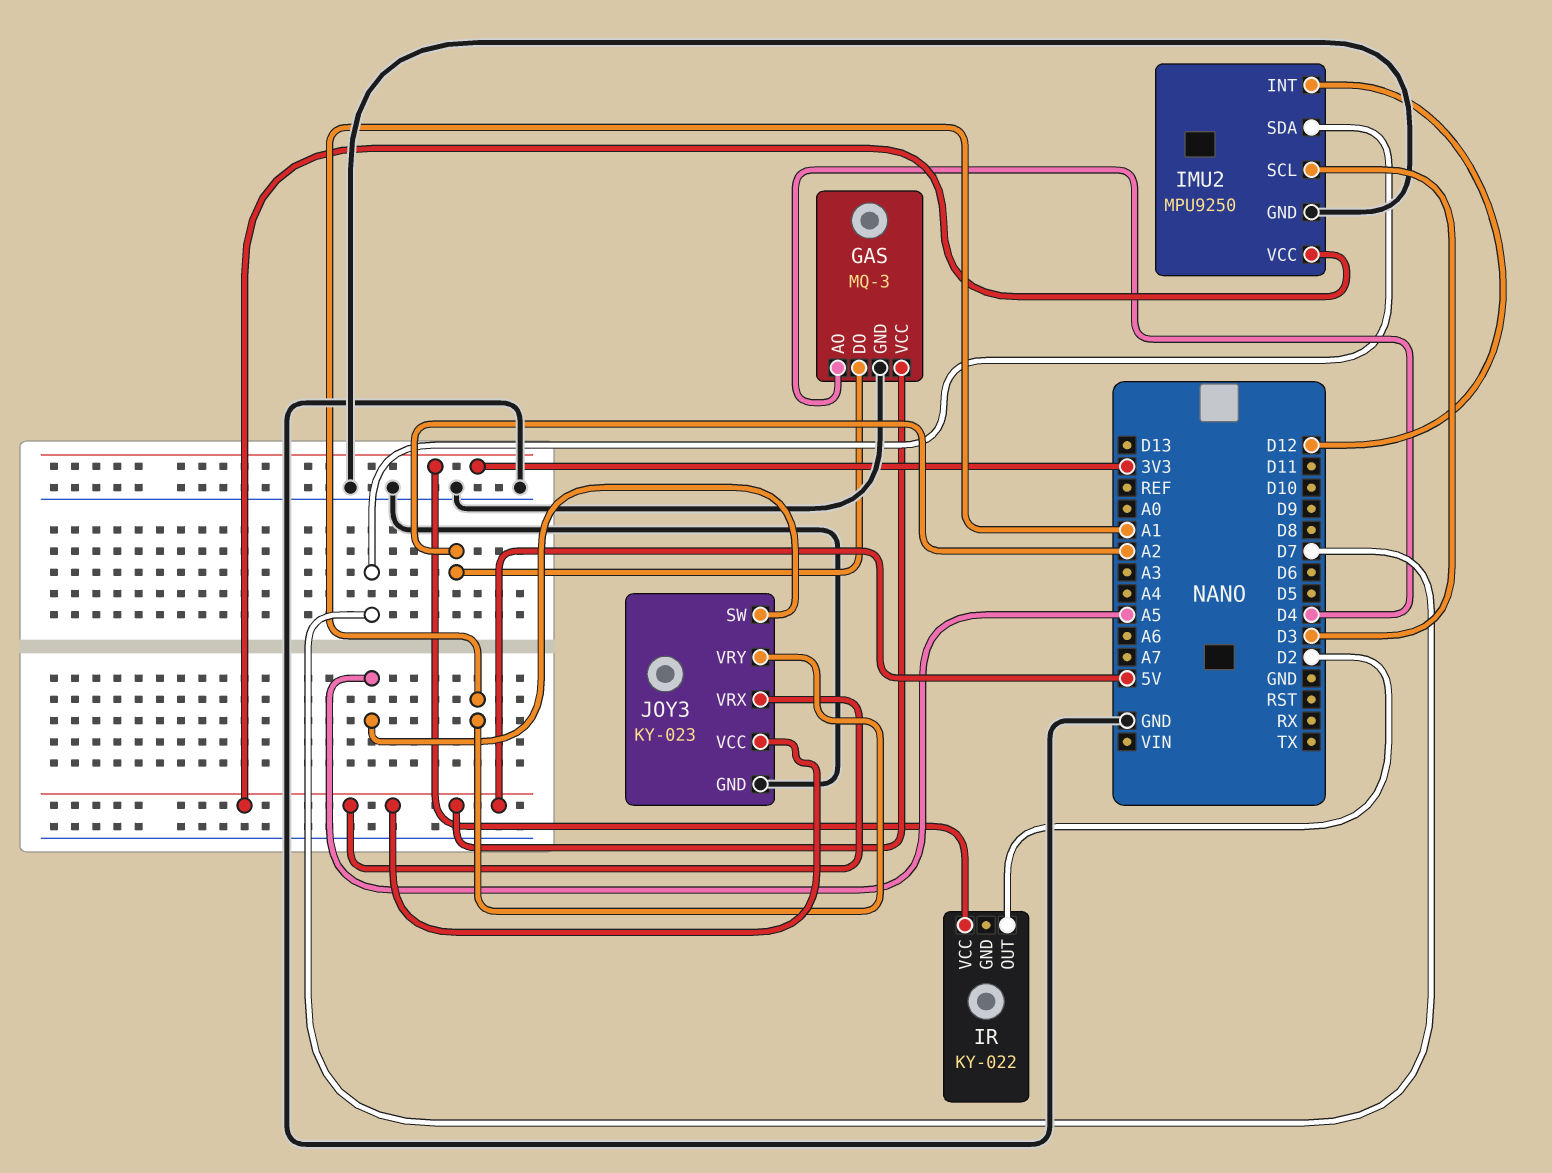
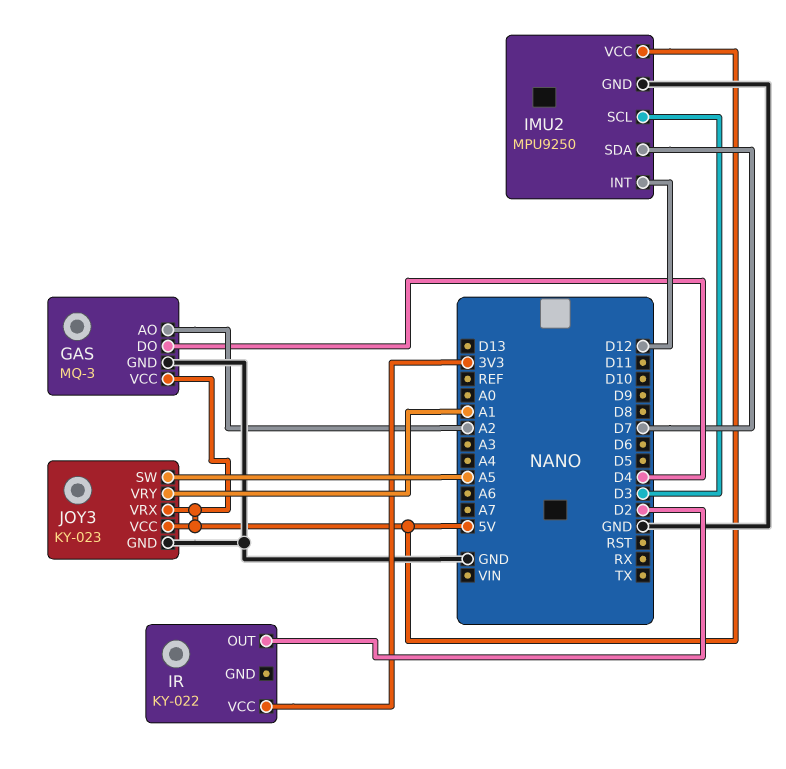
GAS pin AO: D4 -> A2
GAS pin DO: A2 -> D4

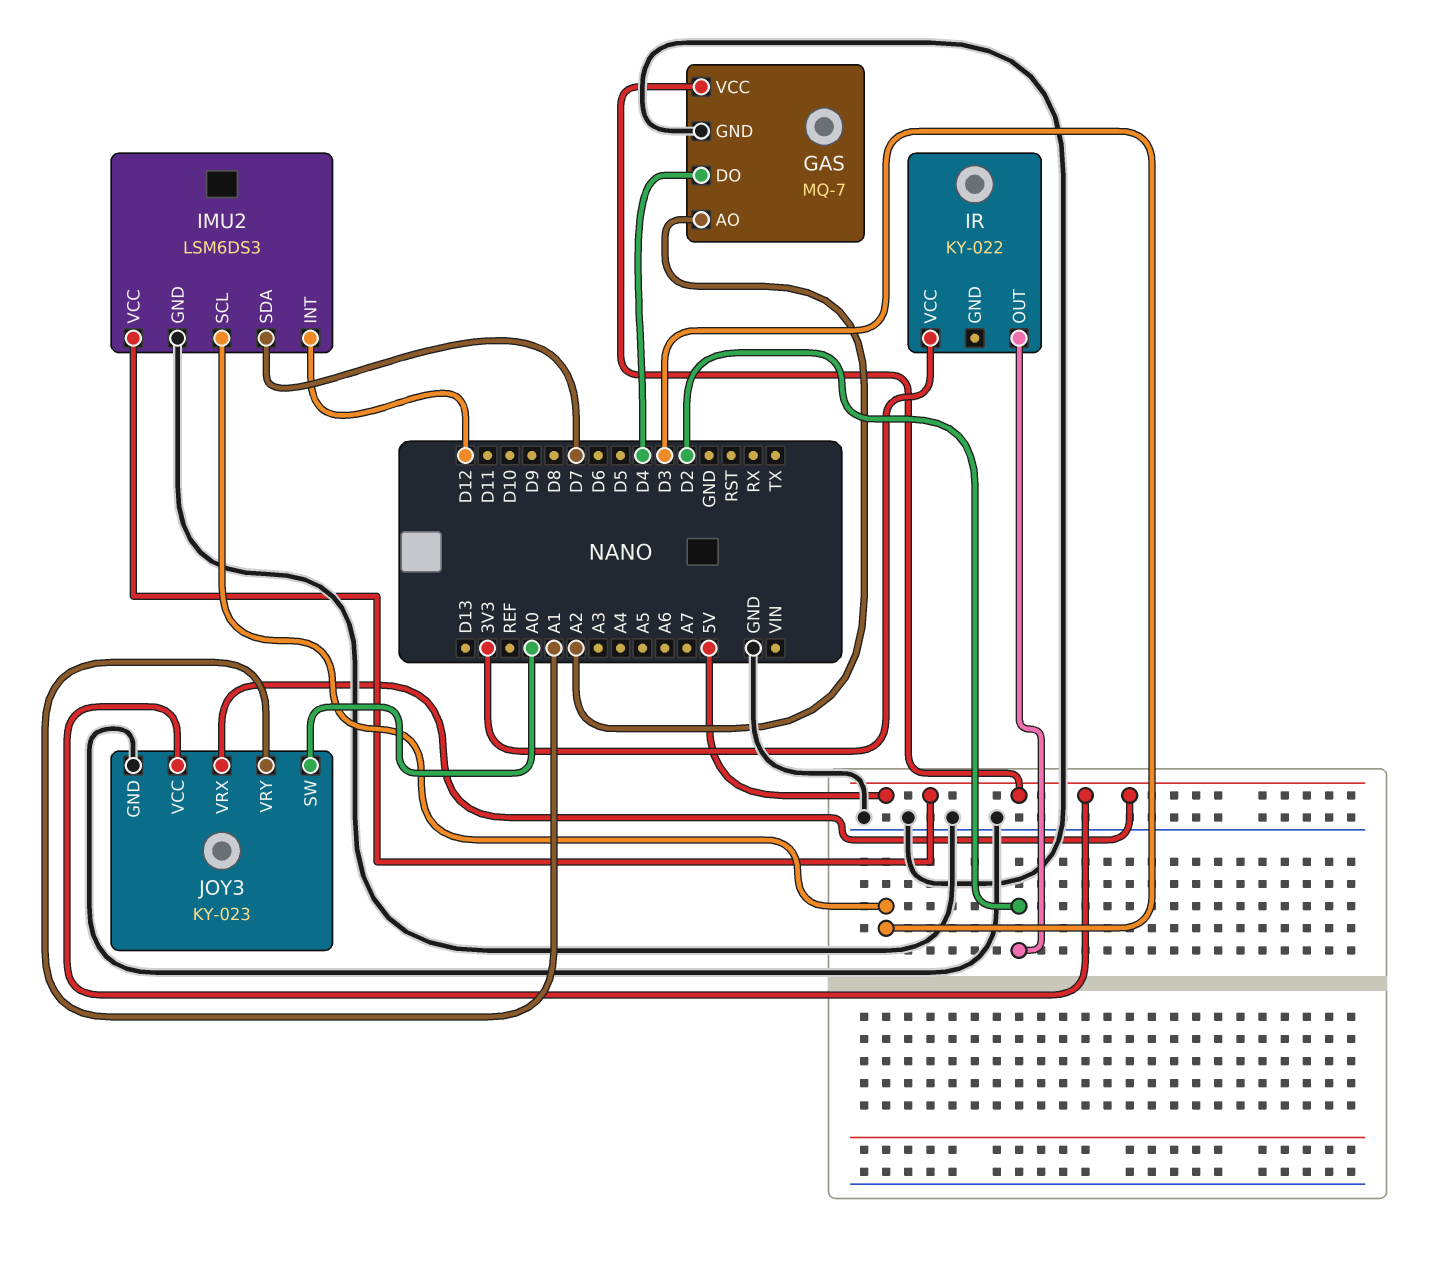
GAS: MQ-3 -> MQ-7
IMU2: MPU9250 -> LSM6DS3
JOY3 pin SW: A5 -> A0

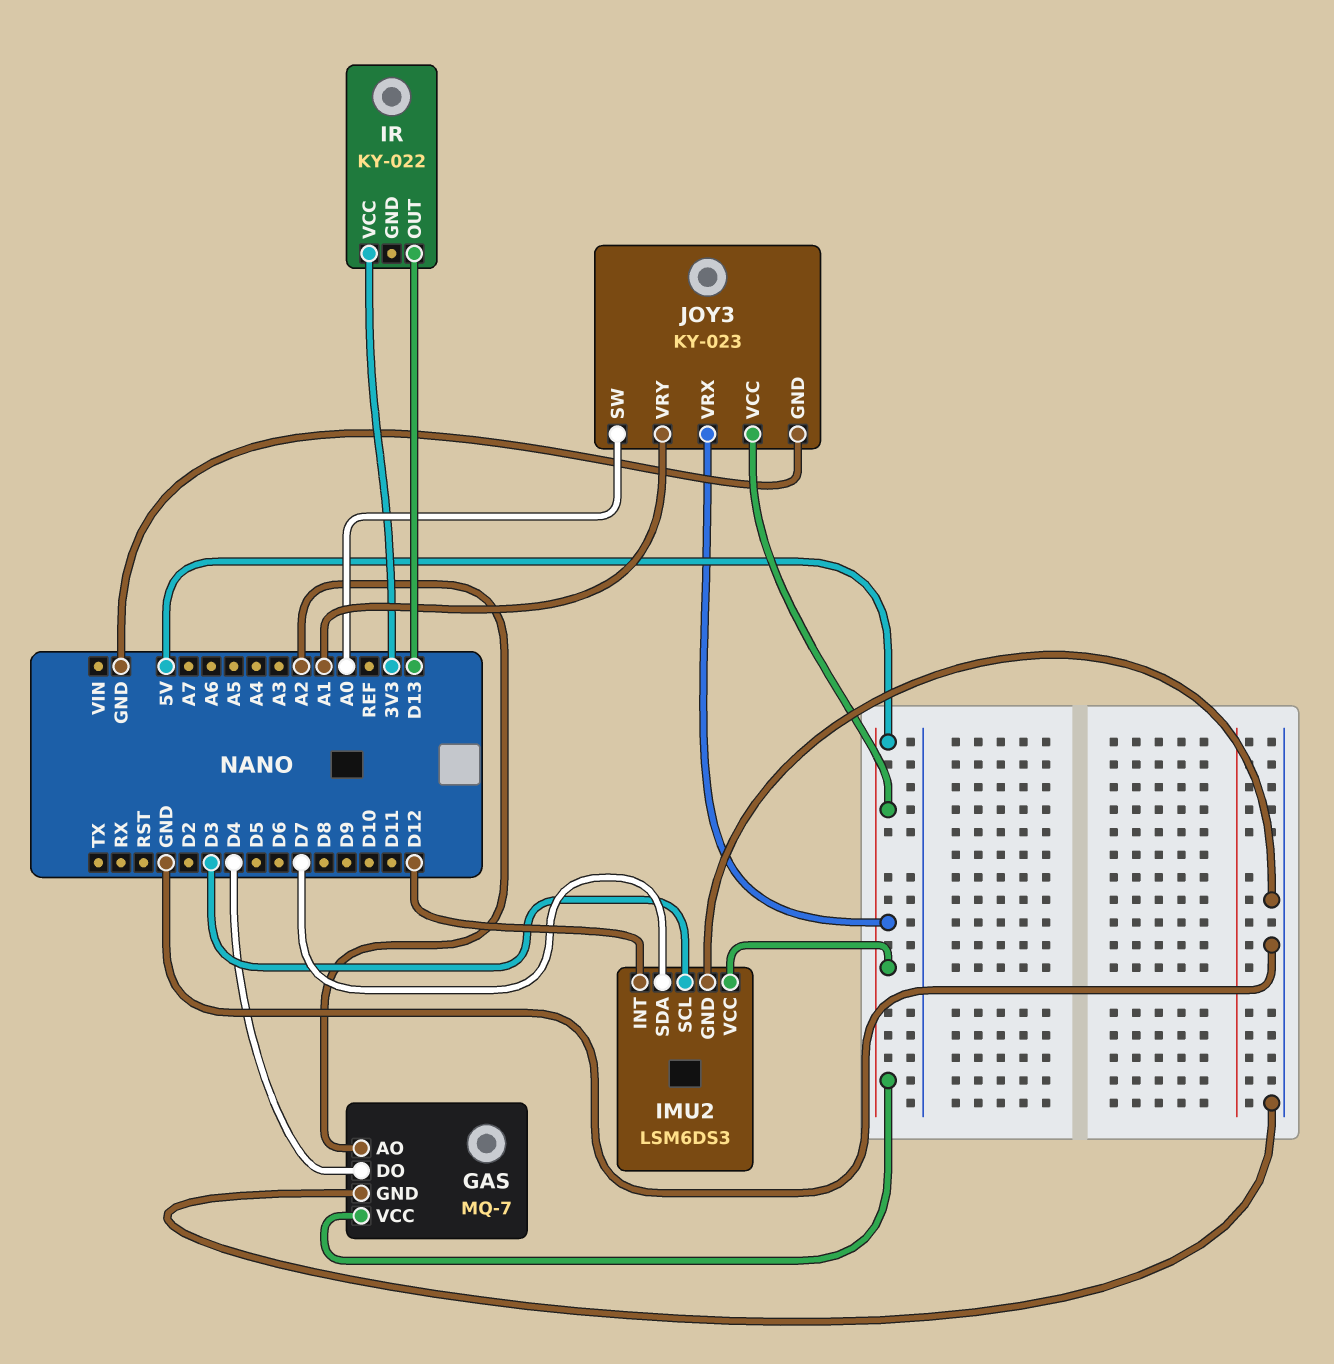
IR pin OUT: D2 -> D13

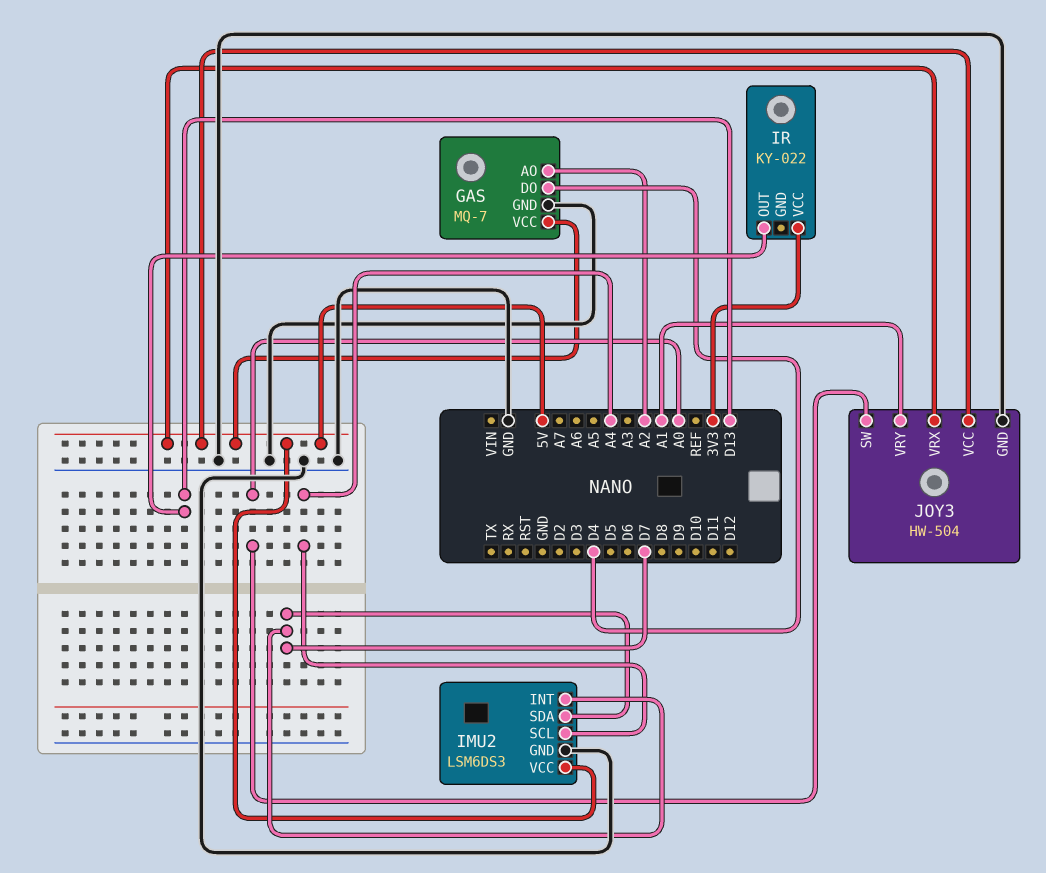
IMU2 pin INT: D12 -> D7
IMU2 pin SCL: D3 -> A4
JOY3: KY-023 -> HW-504

